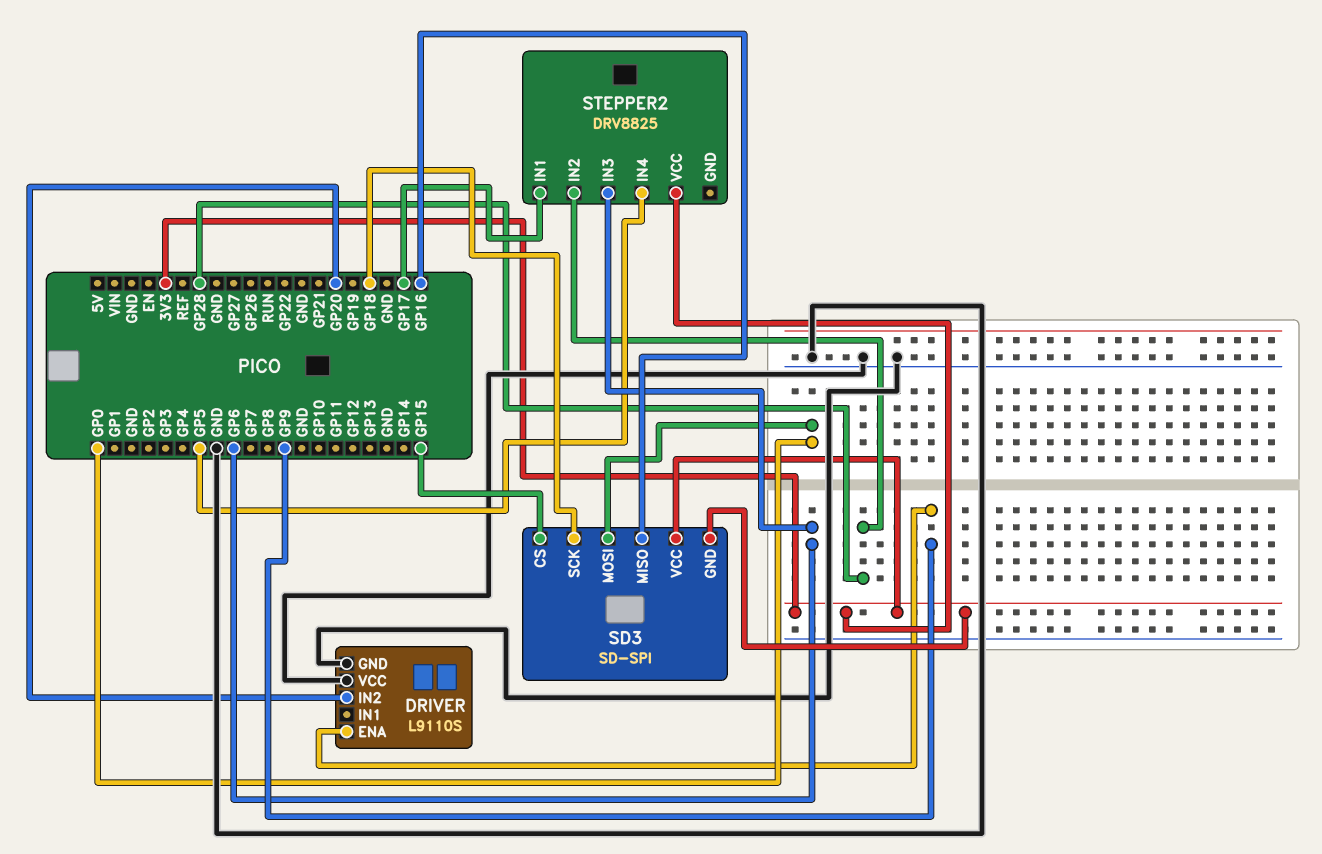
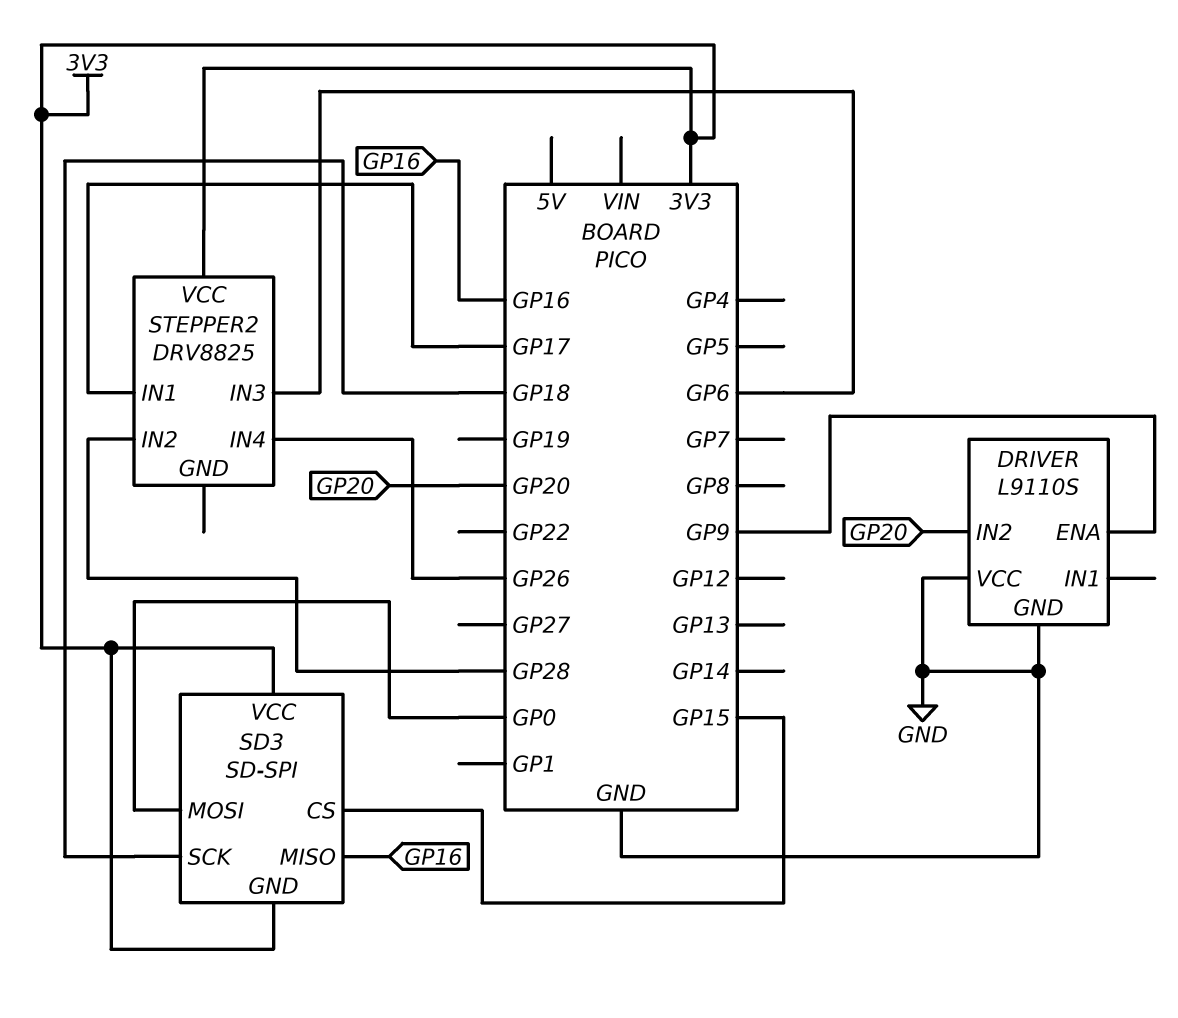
STEPPER2 pin IN4: GP5 -> GP26

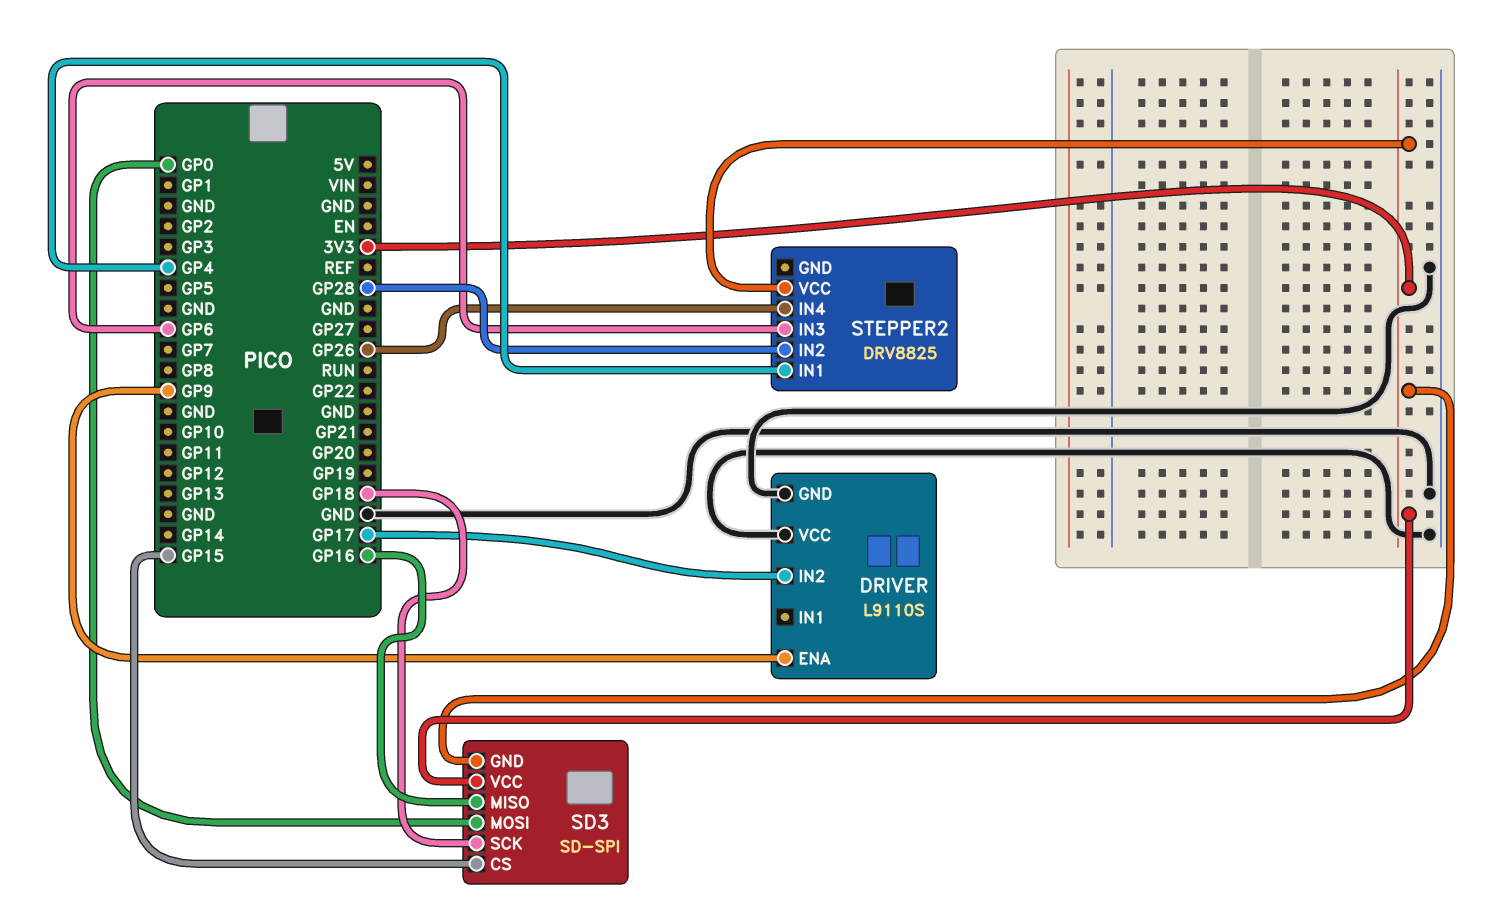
DRIVER pin IN2: GP20 -> GP17
STEPPER2 pin IN1: GP17 -> GP4

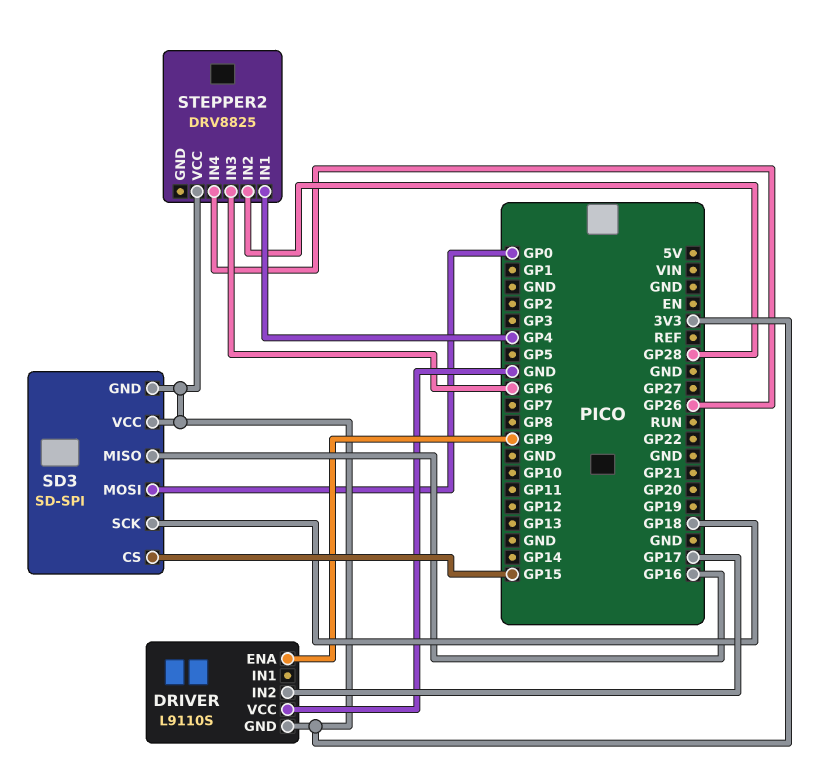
DRIVER pin GND: GND -> 3V3

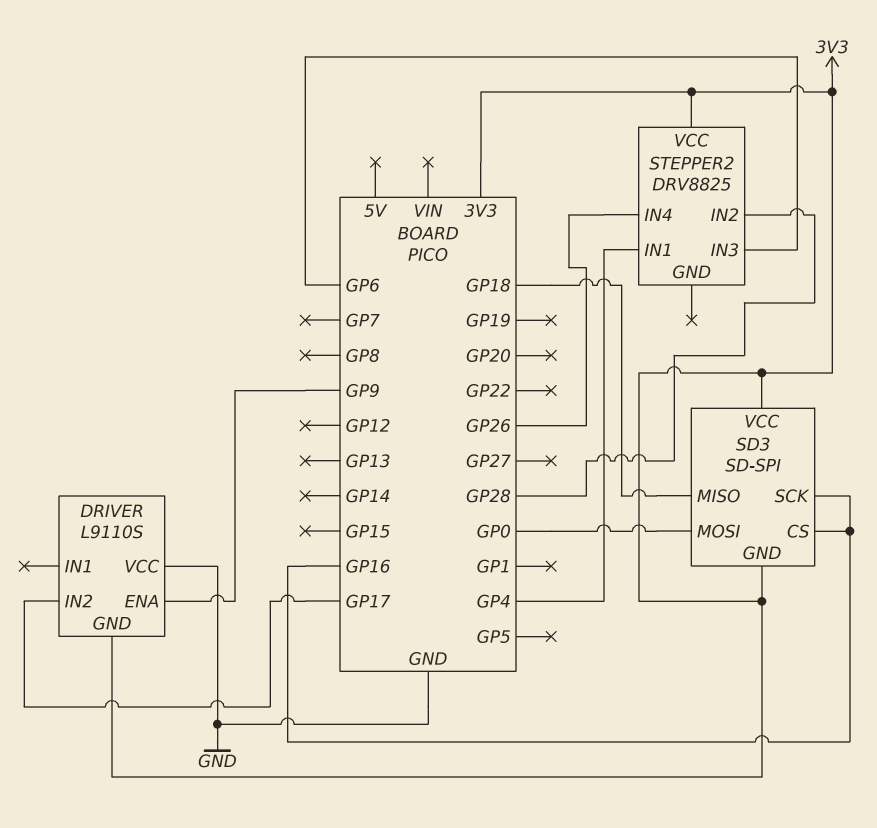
SD3 pin CS: GP15 -> GP16
SD3 pin MISO: GP16 -> GP18
SD3 pin SCK: GP18 -> GP16

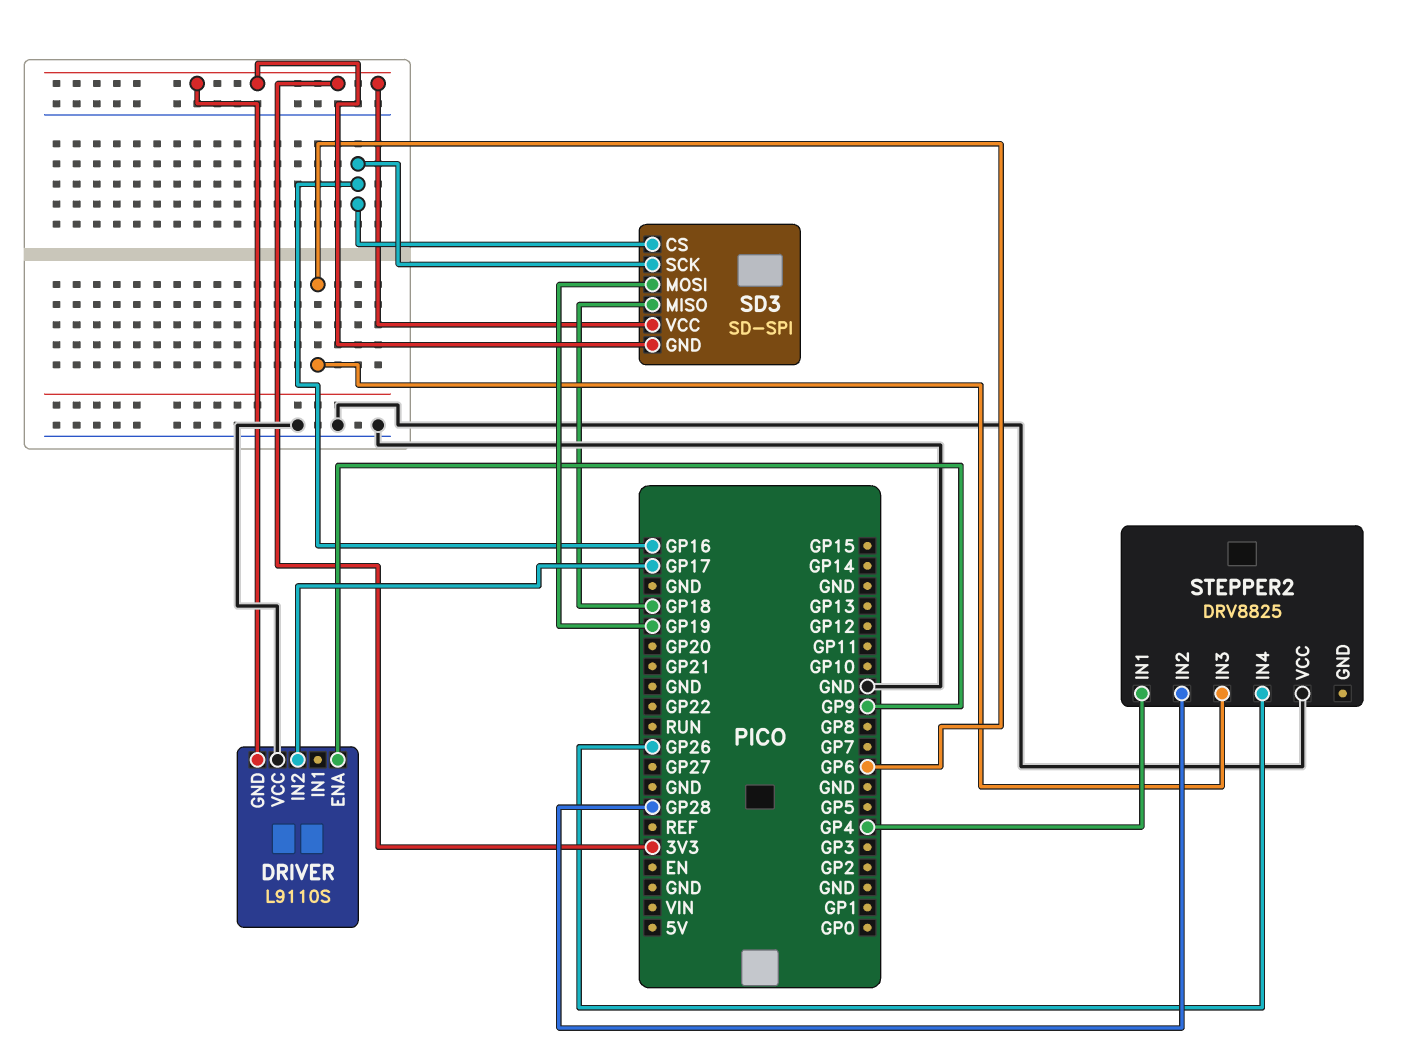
SD3 pin MOSI: GP0 -> GP19
STEPPER2 pin VCC: 3V3 -> GND

